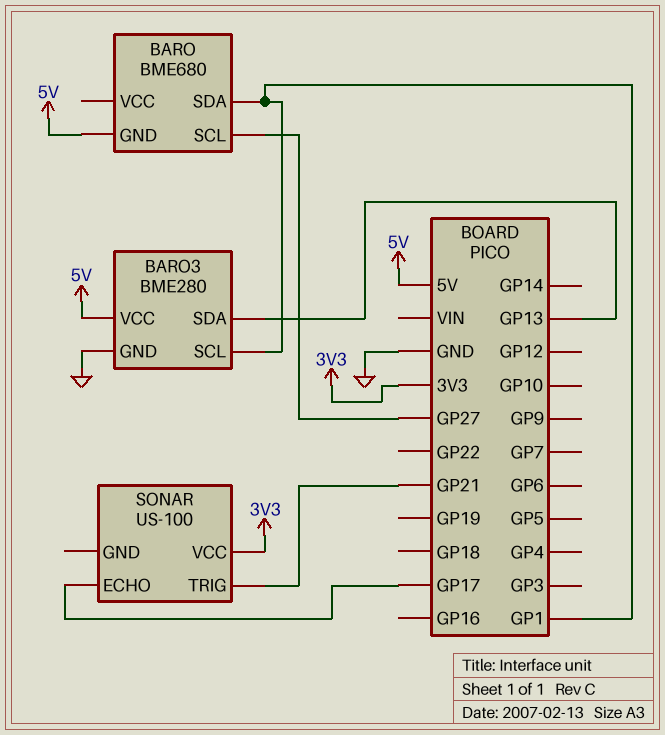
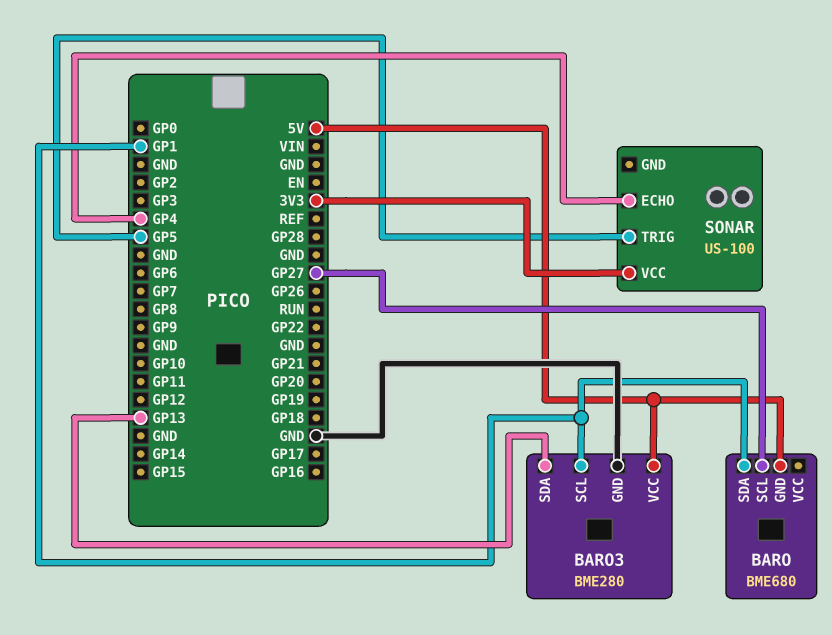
SONAR pin ECHO: GP17 -> GP4
SONAR pin TRIG: GP21 -> GP5

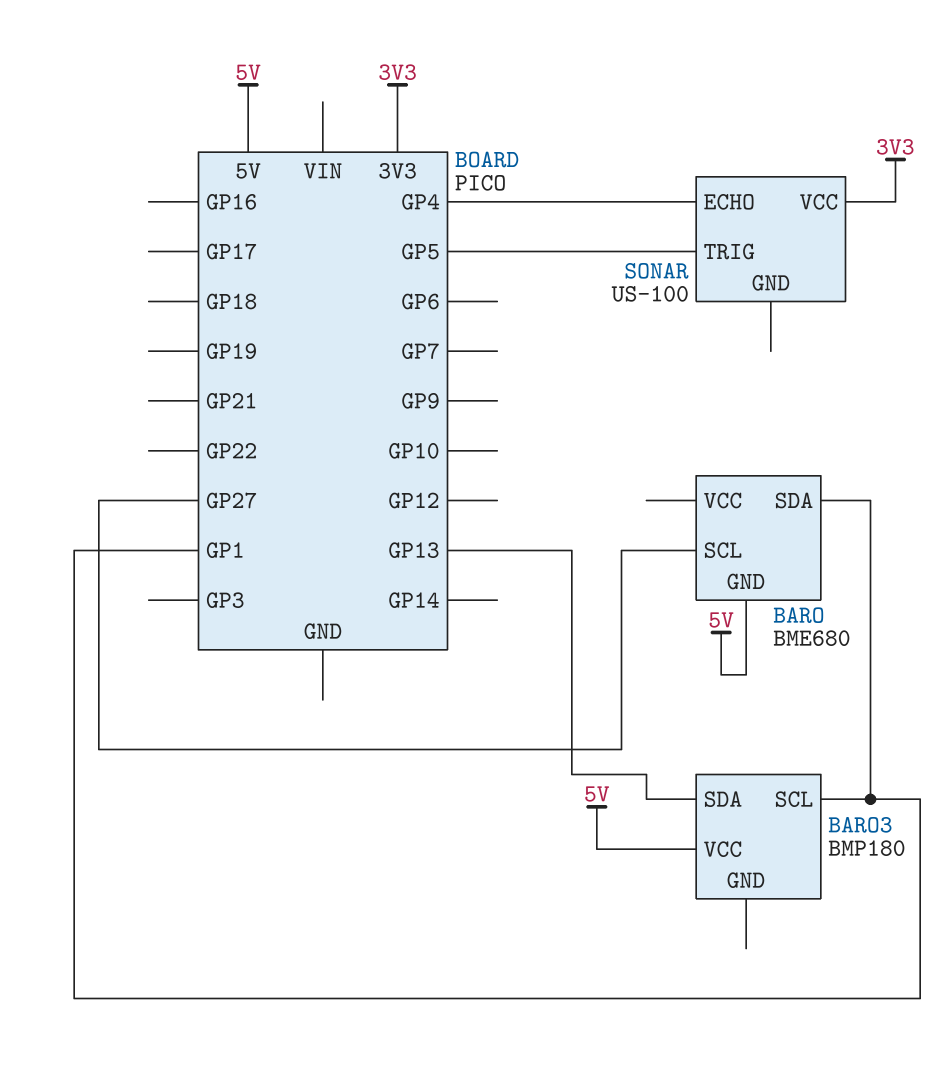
BARO3: BME280 -> BMP180
BARO3 pin GND: GND -> none

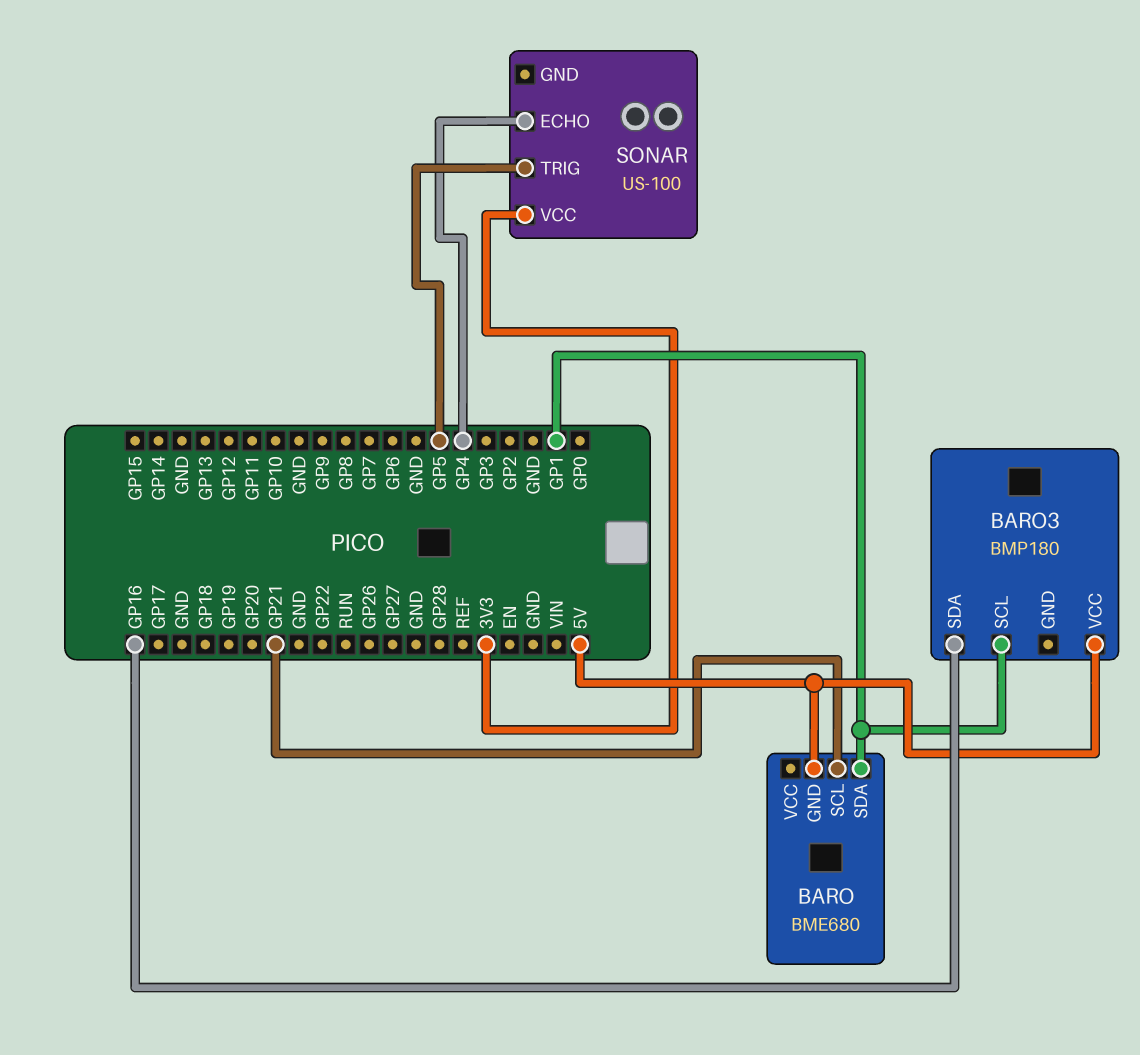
BARO pin SCL: GP27 -> GP21
BARO3 pin SDA: GP13 -> GP16

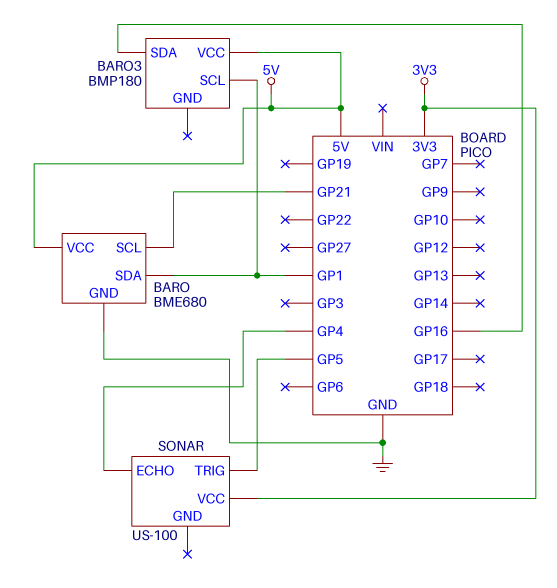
BARO pin GND: 5V -> GND
BARO pin VCC: none -> 5V

